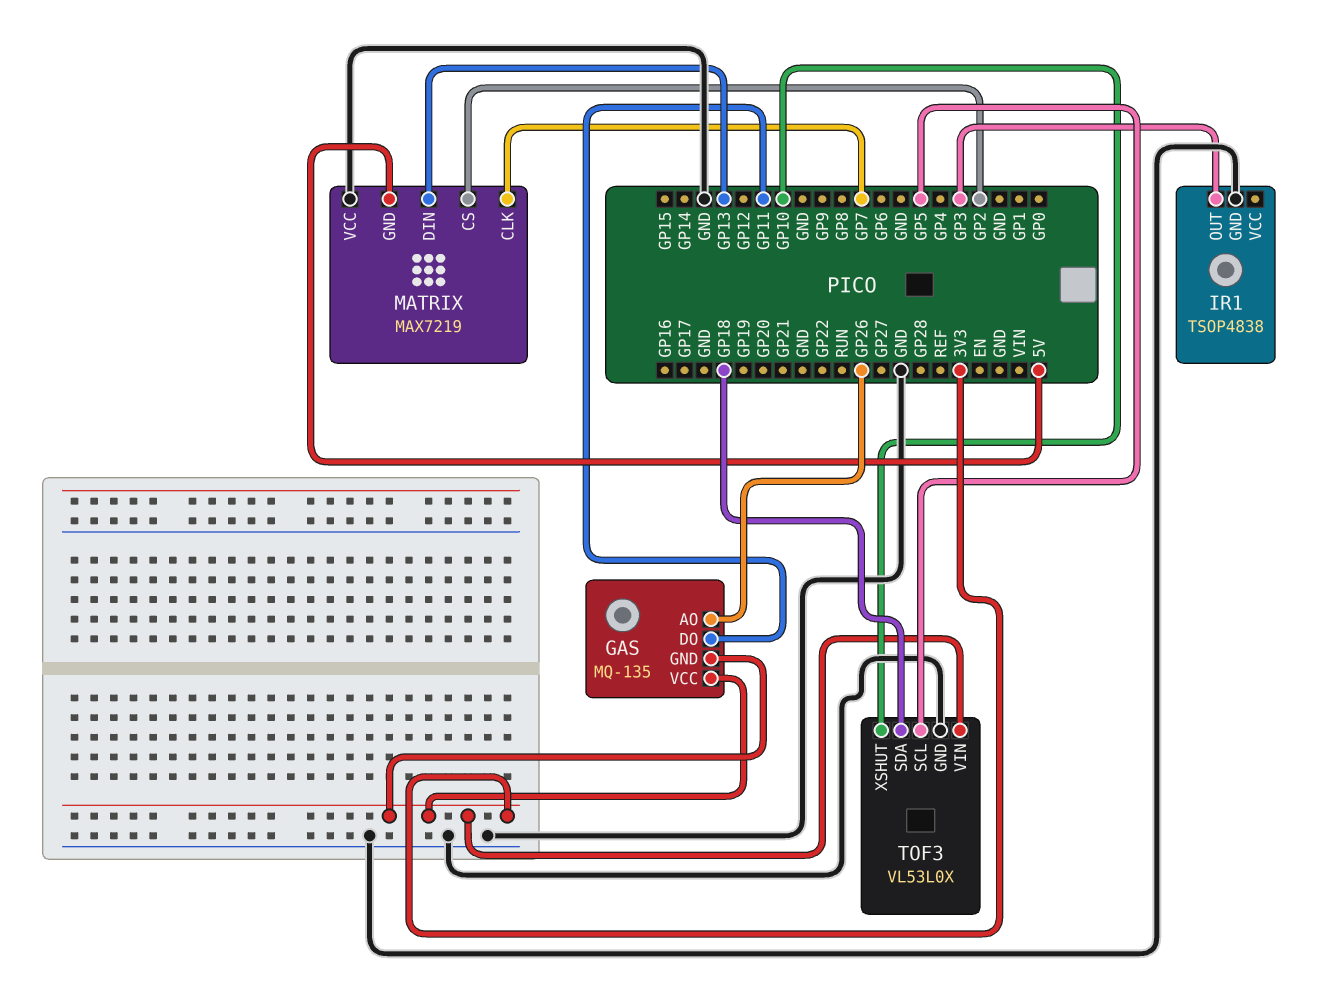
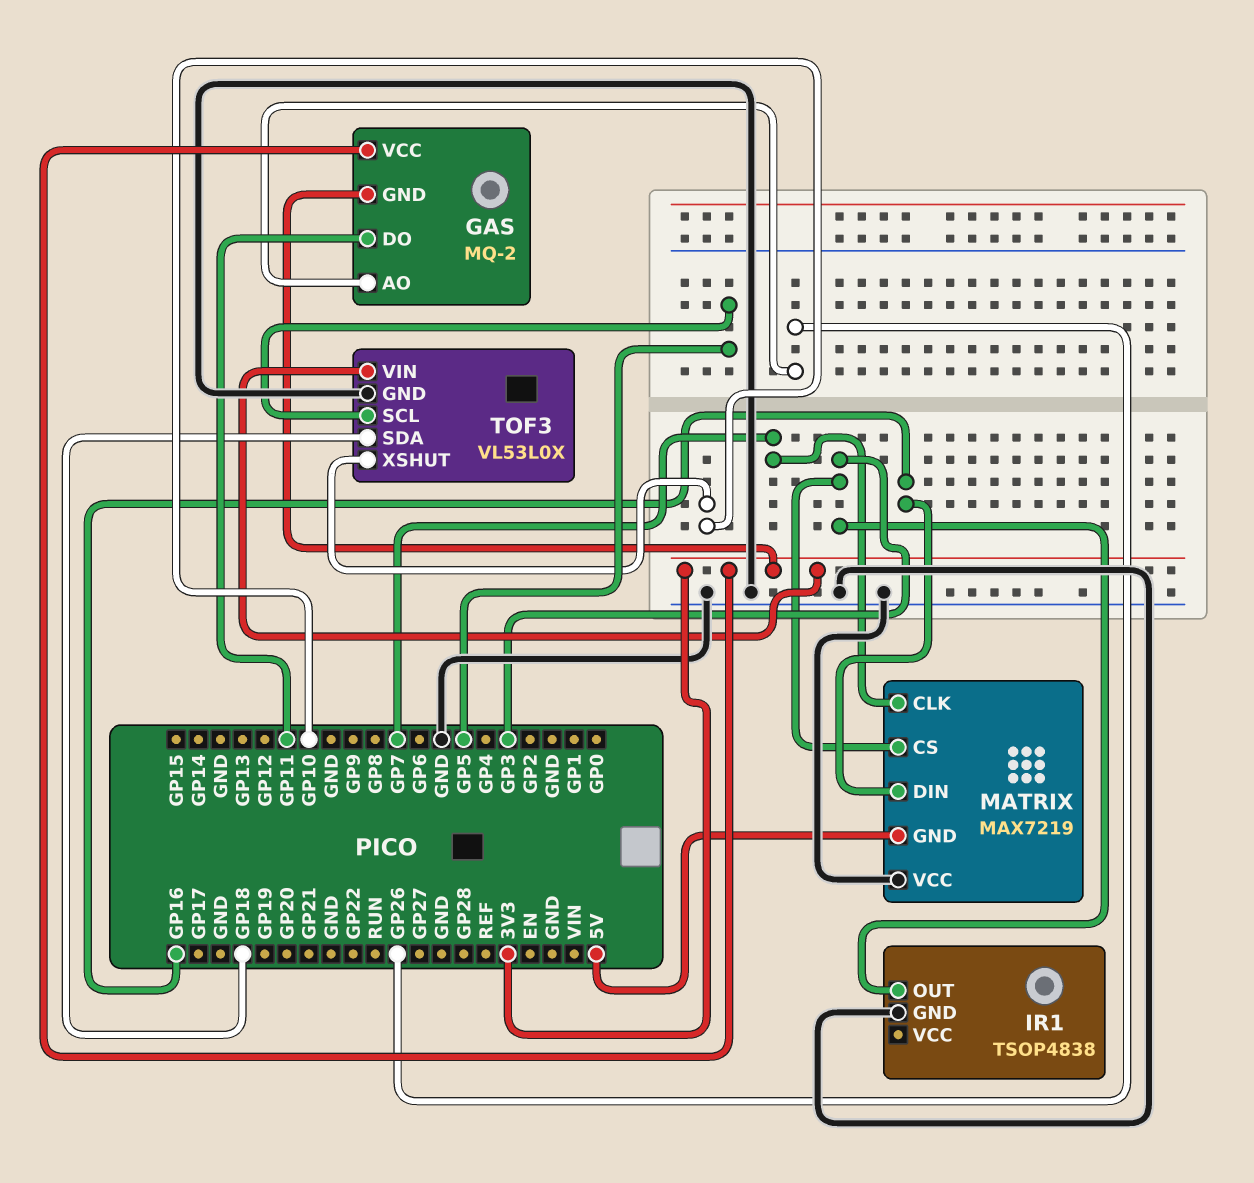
GAS: MQ-135 -> MQ-2
MATRIX pin CS: GP2 -> GP3
MATRIX pin DIN: GP13 -> GP16

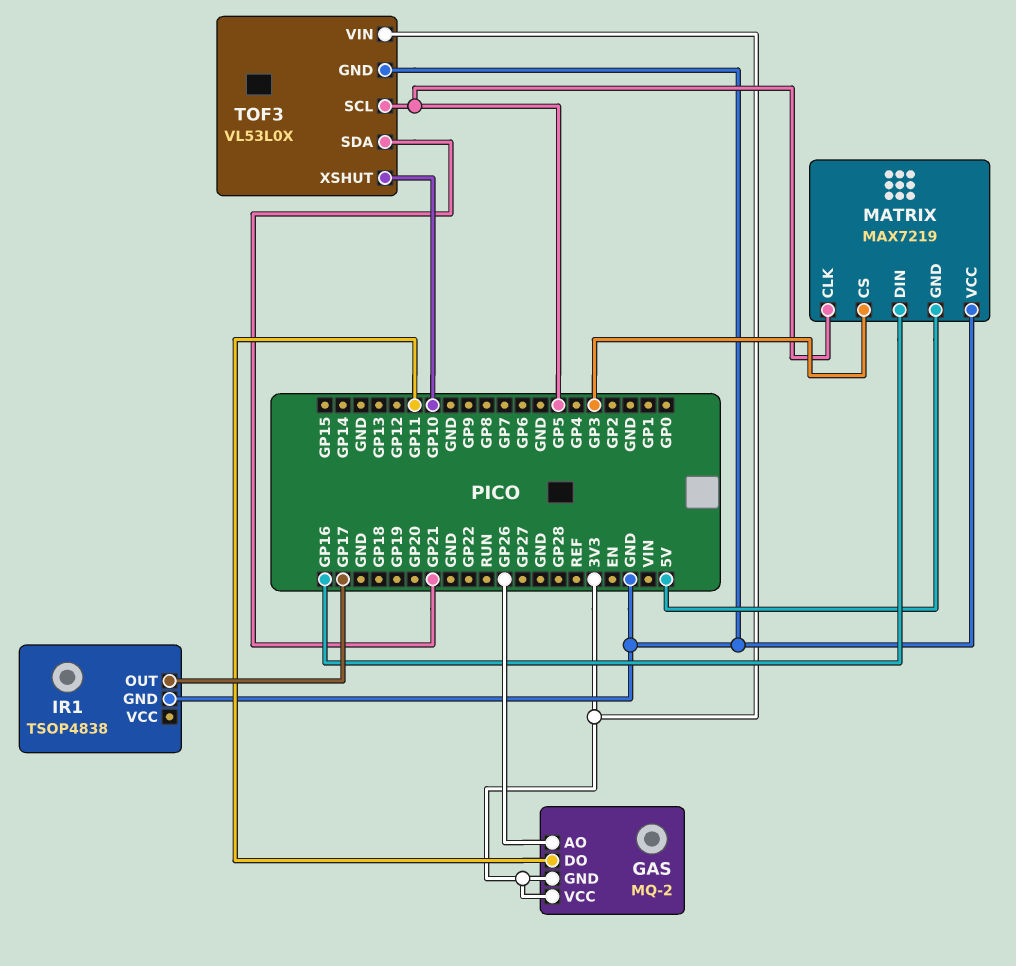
IR1 pin OUT: GP3 -> GP17
MATRIX pin CLK: GP7 -> GP5
TOF3 pin SDA: GP18 -> GP21

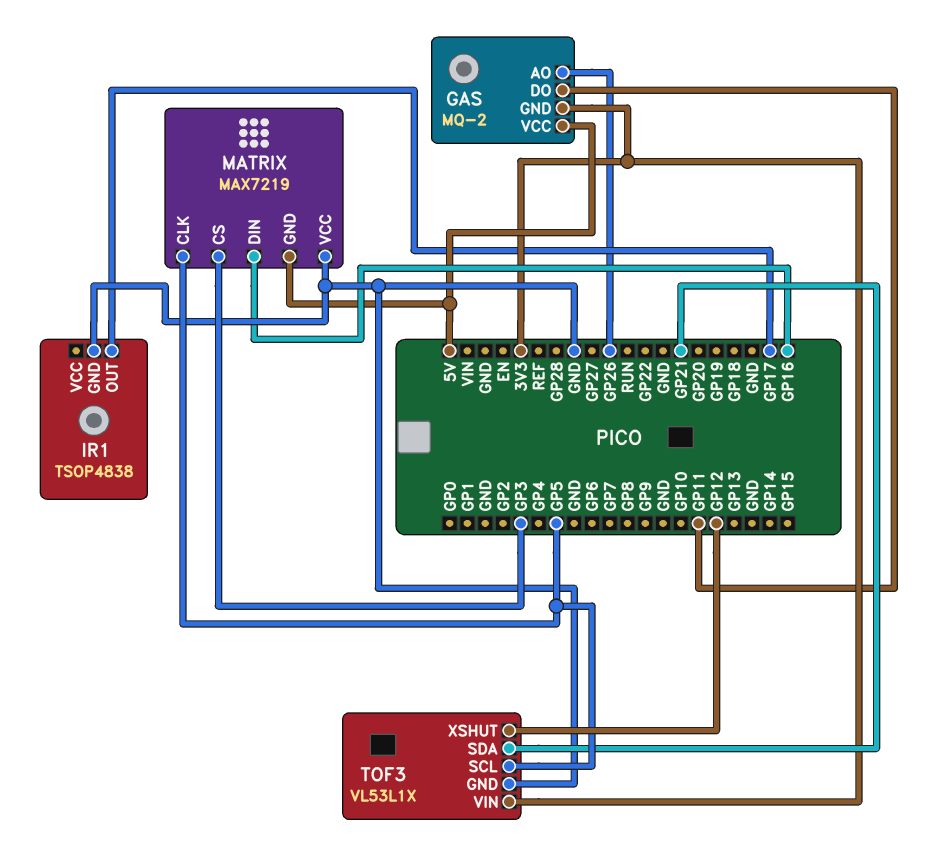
GAS pin VCC: 3V3 -> 5V
TOF3: VL53L0X -> VL53L1X
TOF3 pin XSHUT: GP10 -> GP12

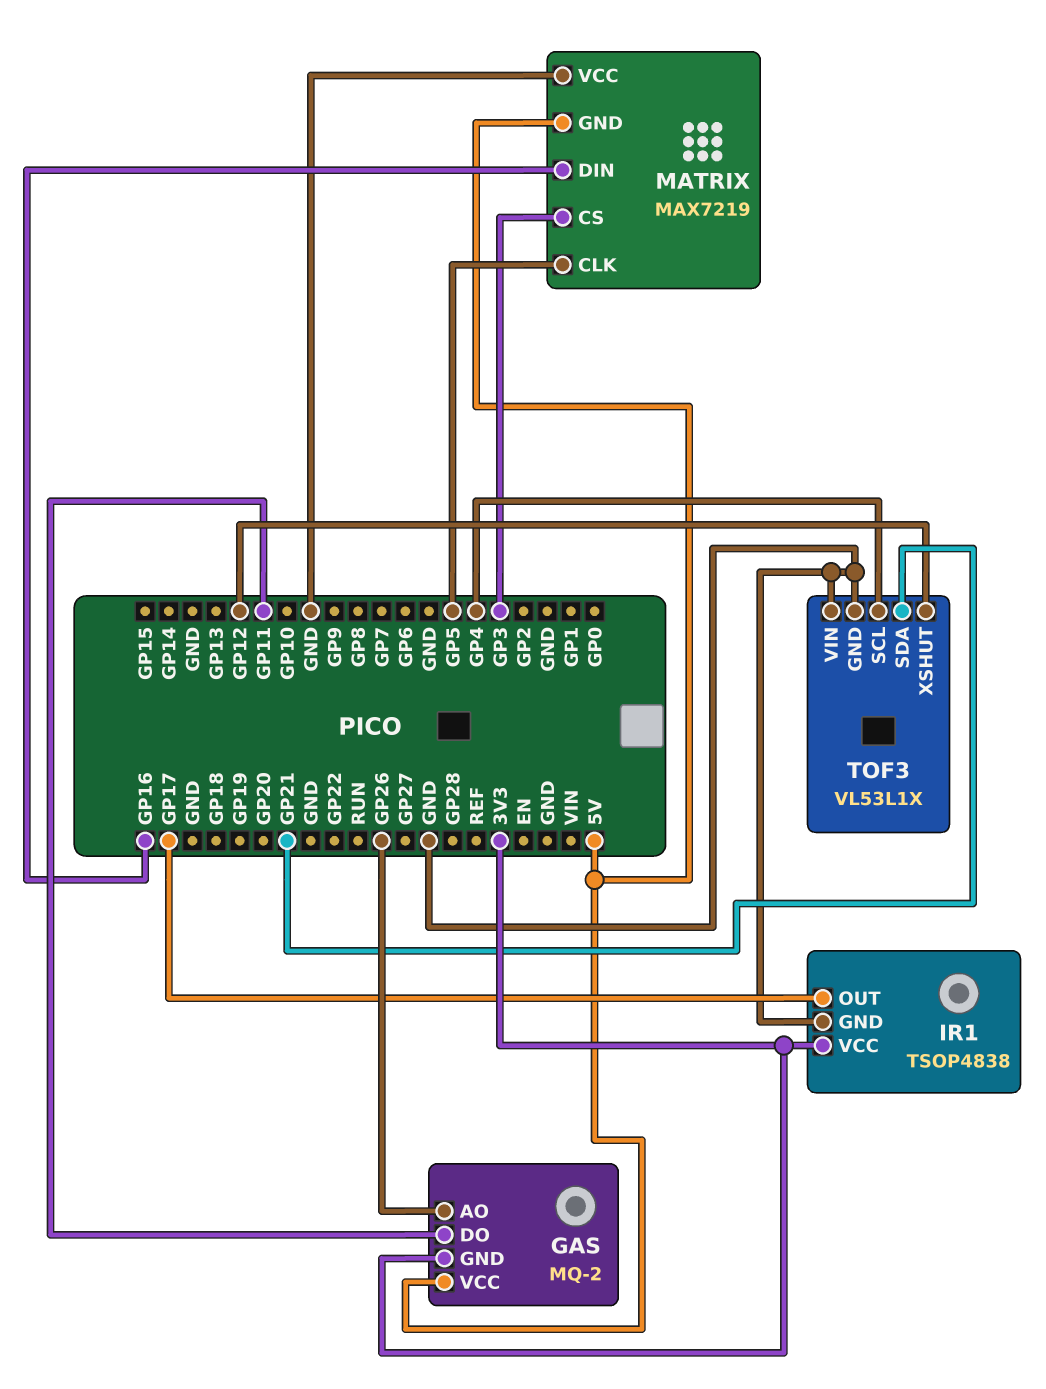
IR1 pin VCC: none -> 3V3
TOF3 pin SCL: GP5 -> GP4
TOF3 pin VIN: 3V3 -> GND

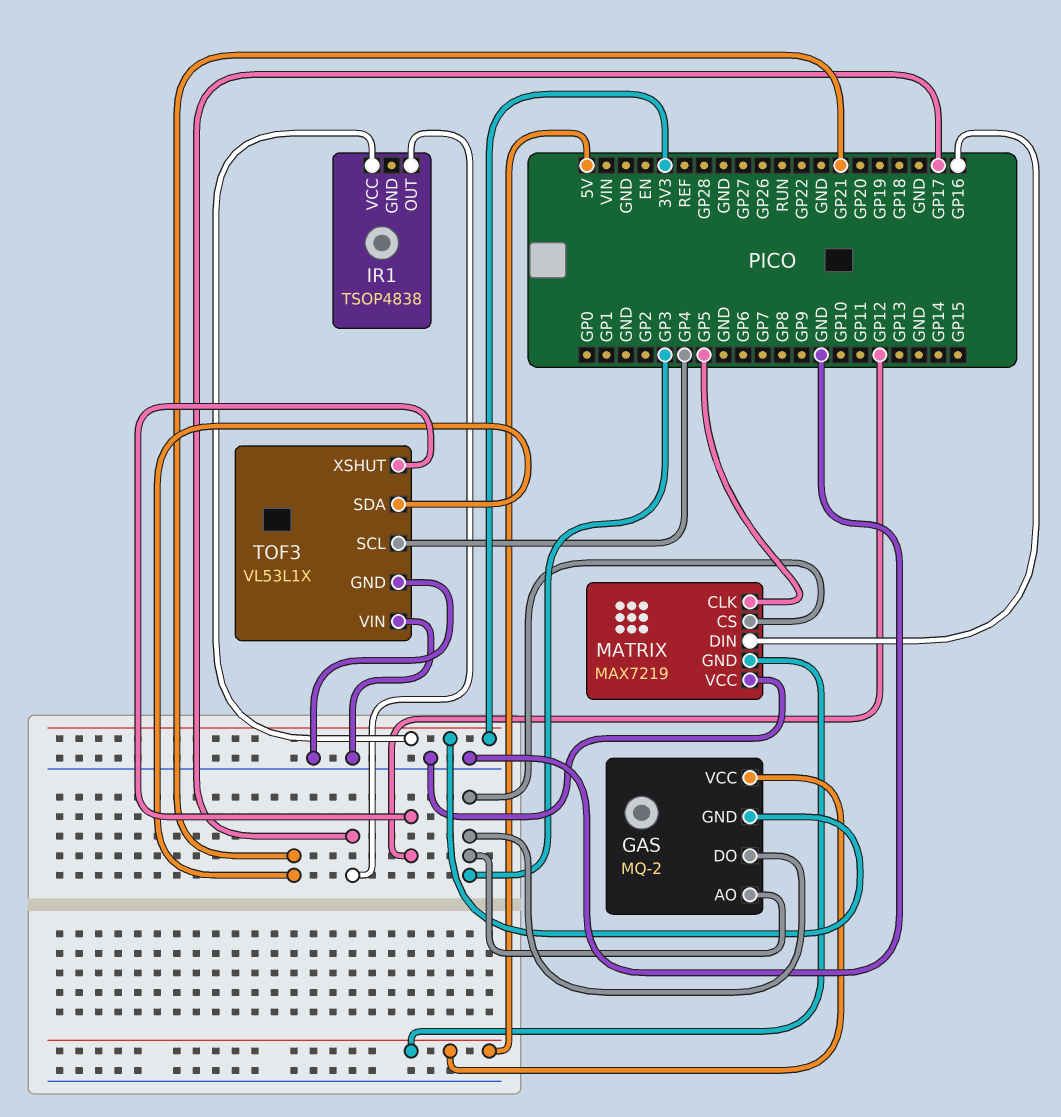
GAS pin AO: GP26 -> GP3
GAS pin DO: GP11 -> GP3
IR1 pin GND: GND -> none

